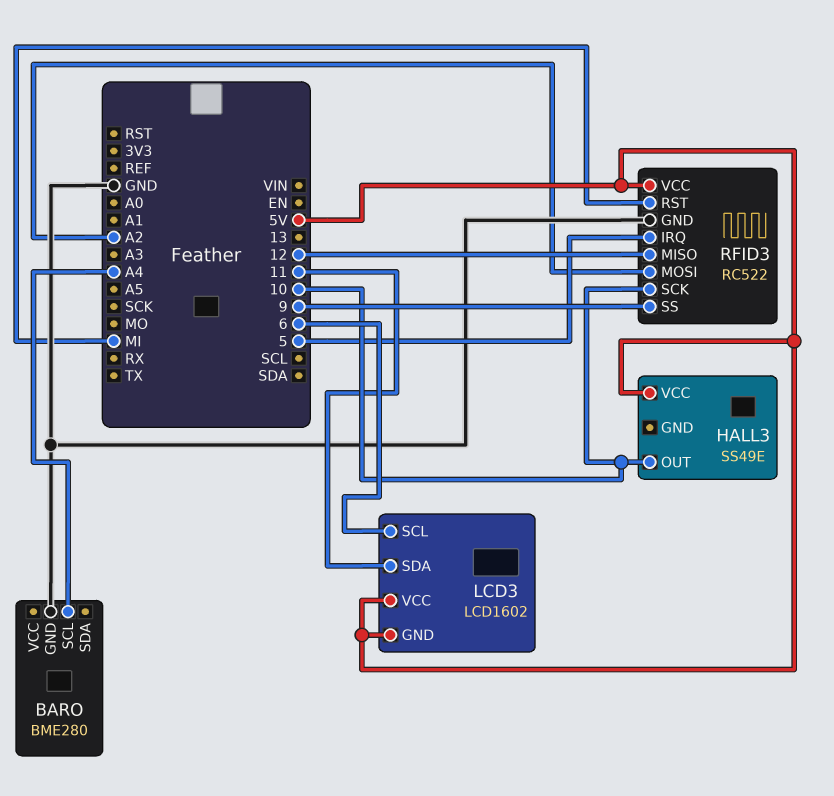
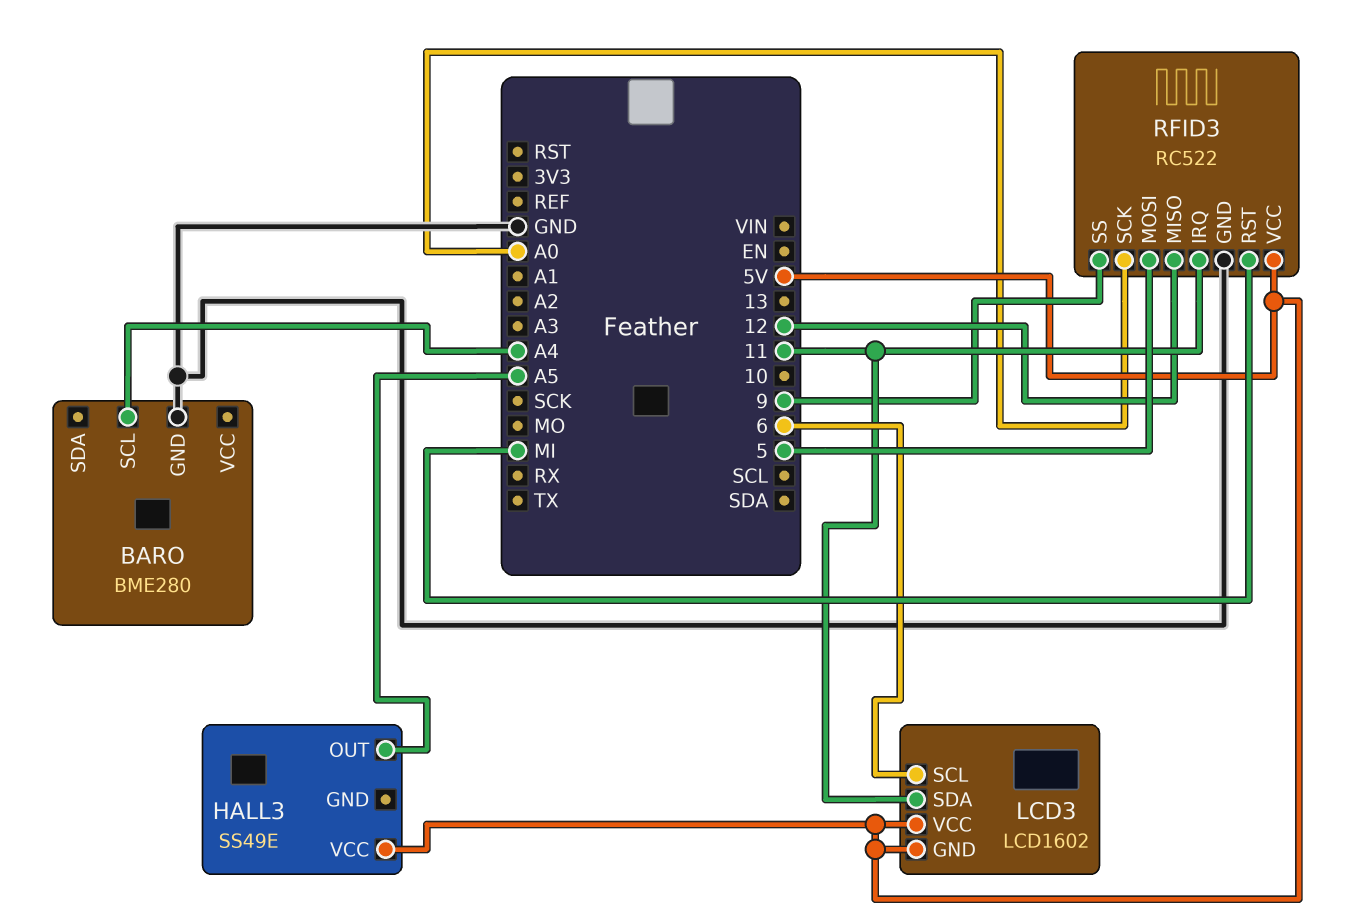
HALL3 pin OUT: 10 -> A5
RFID3 pin IRQ: 5 -> 11
RFID3 pin MOSI: A2 -> 5
RFID3 pin SCK: 10 -> A0

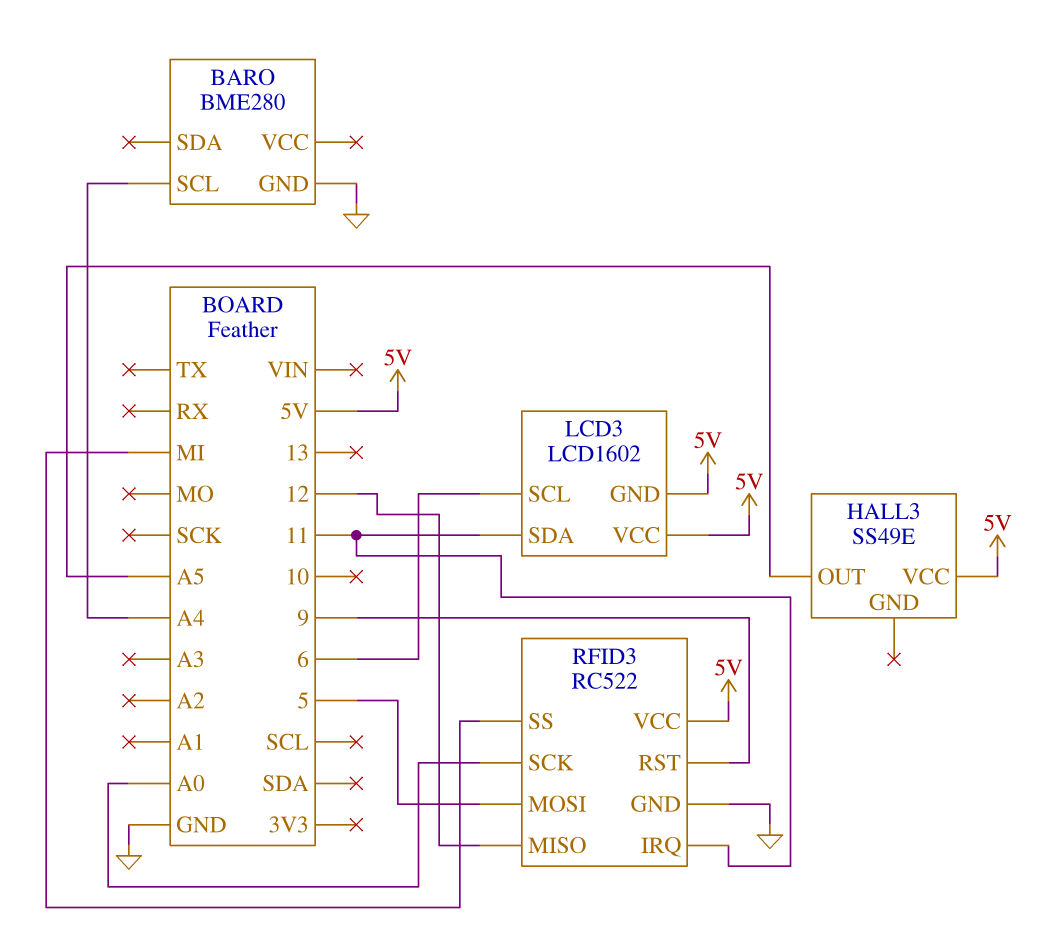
RFID3 pin RST: MI -> 9
RFID3 pin SS: 9 -> MI

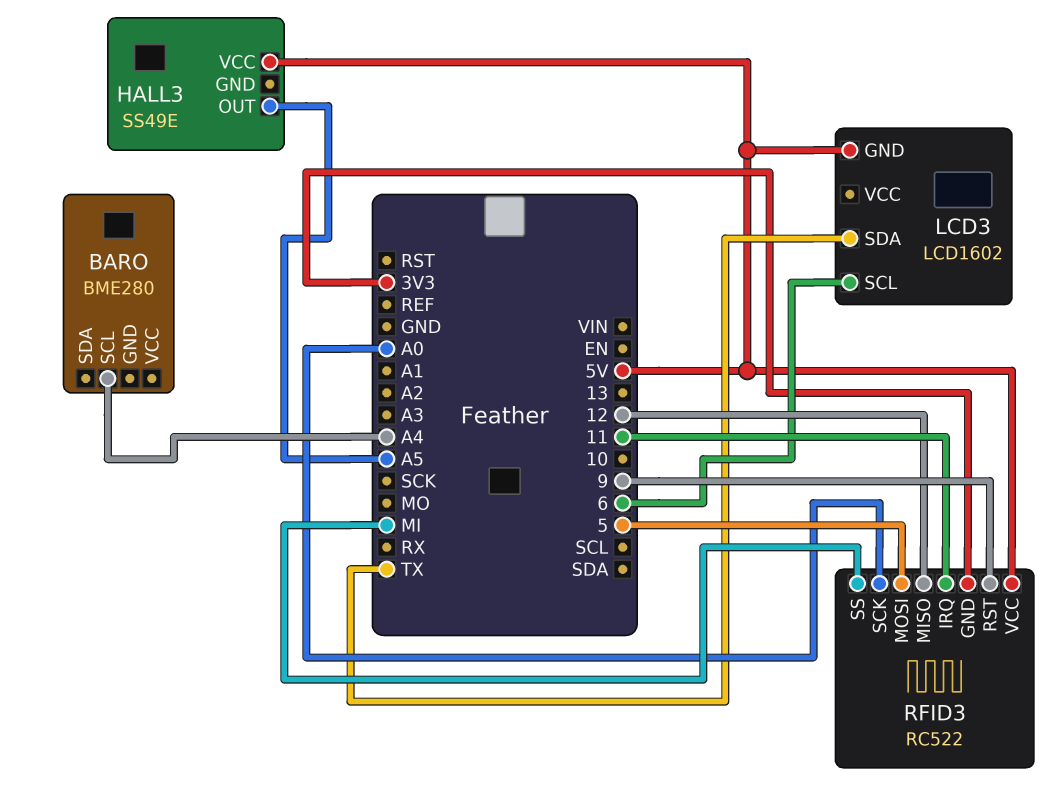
BARO pin GND: GND -> none
LCD3 pin SDA: 11 -> TX
LCD3 pin VCC: 5V -> none
RFID3 pin GND: GND -> 3V3

